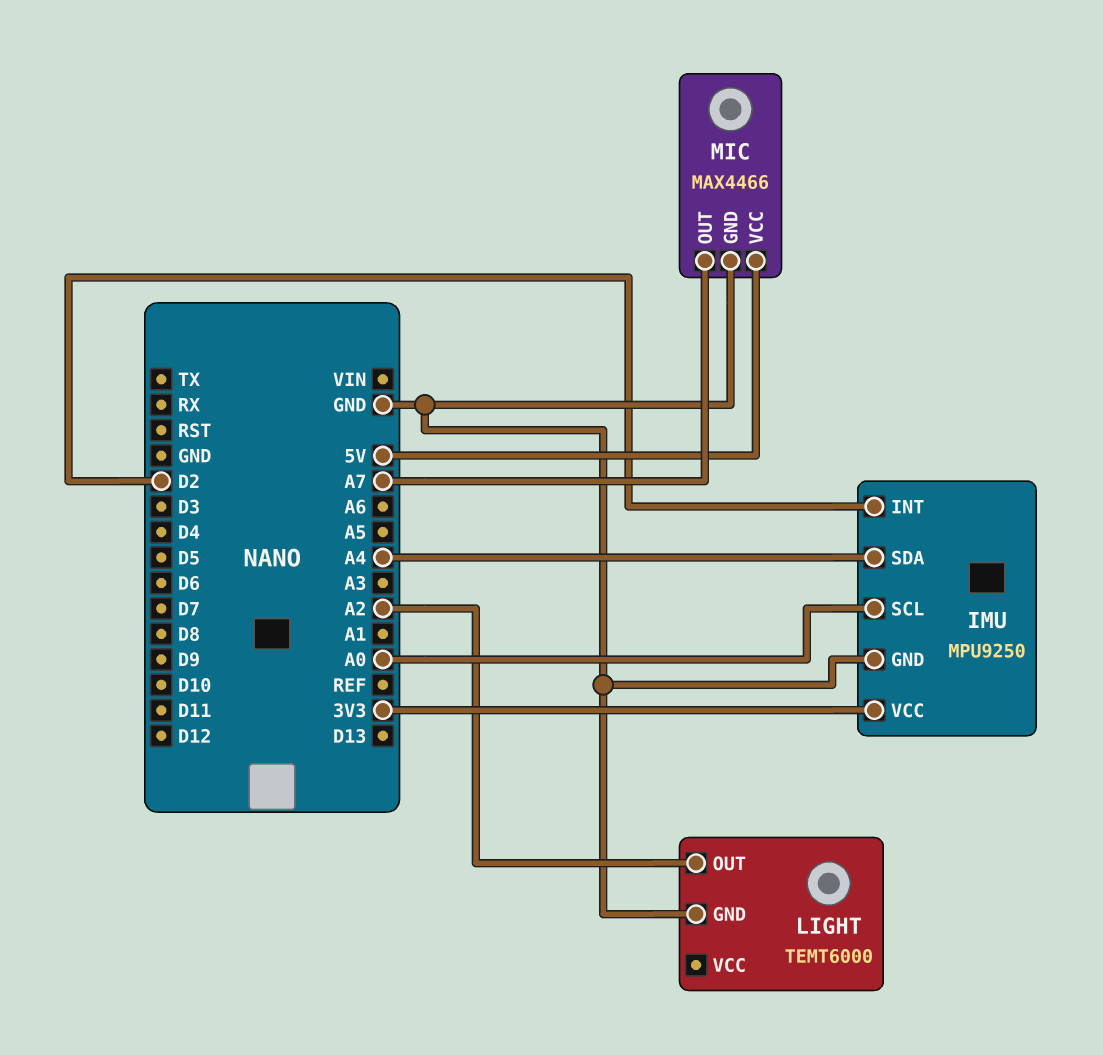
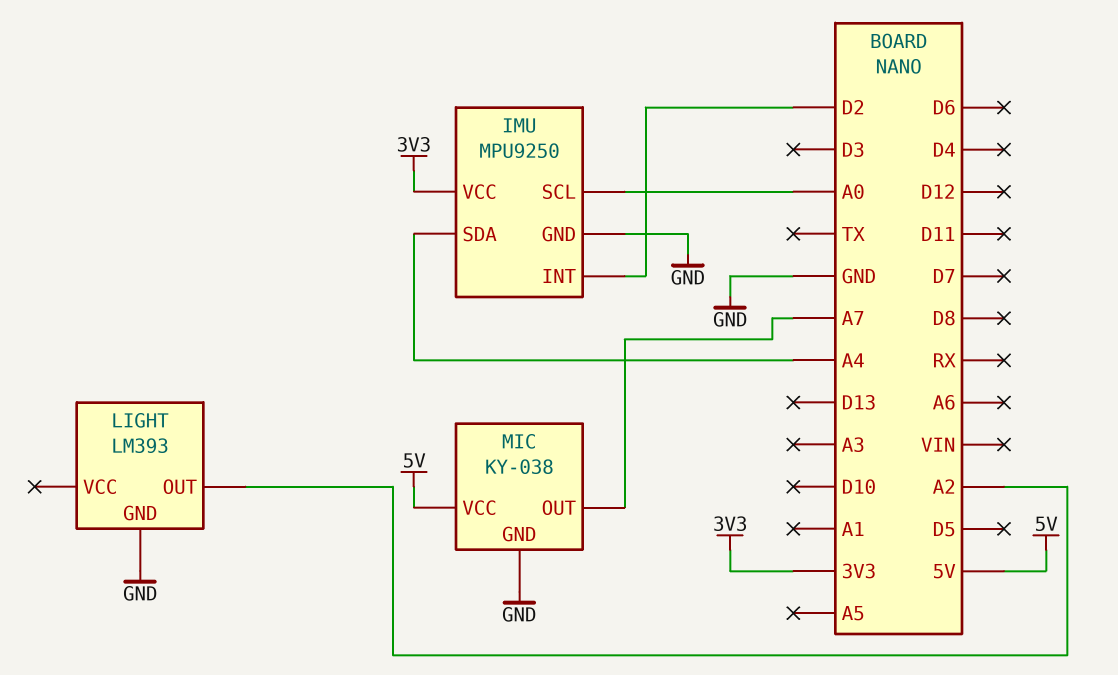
LIGHT: TEMT6000 -> LM393
MIC: MAX4466 -> KY-038

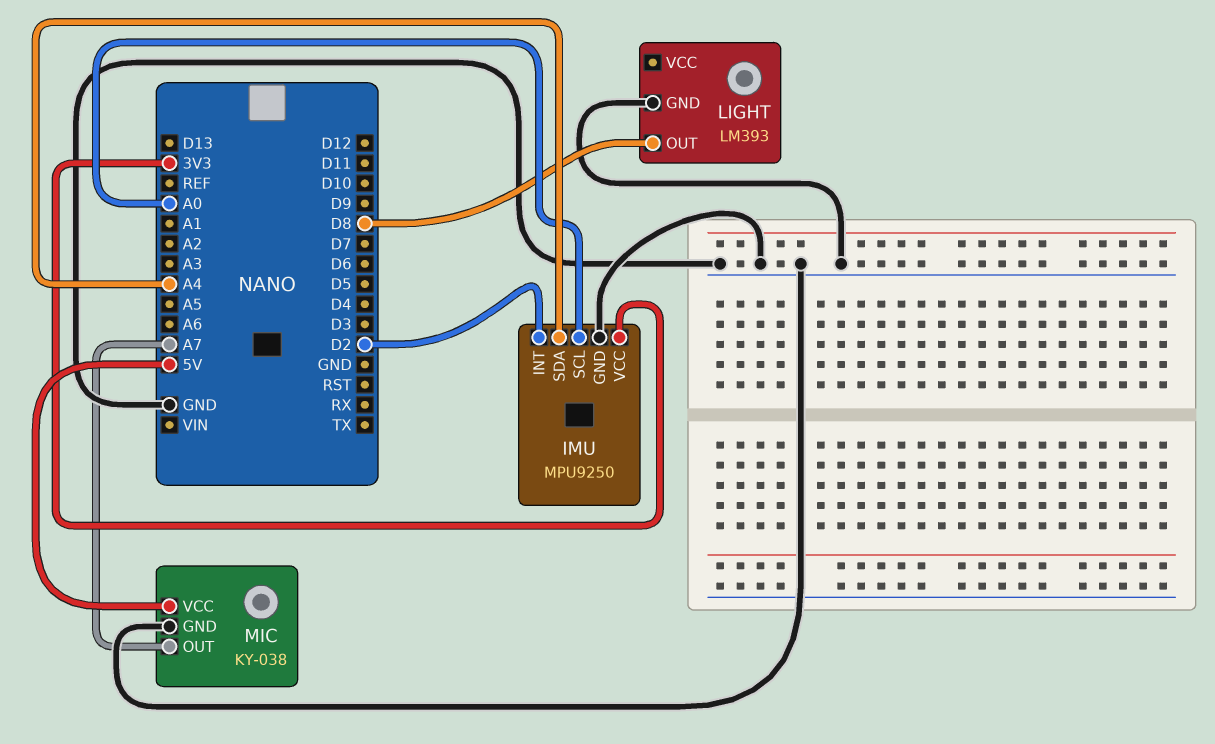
LIGHT pin OUT: A2 -> D8

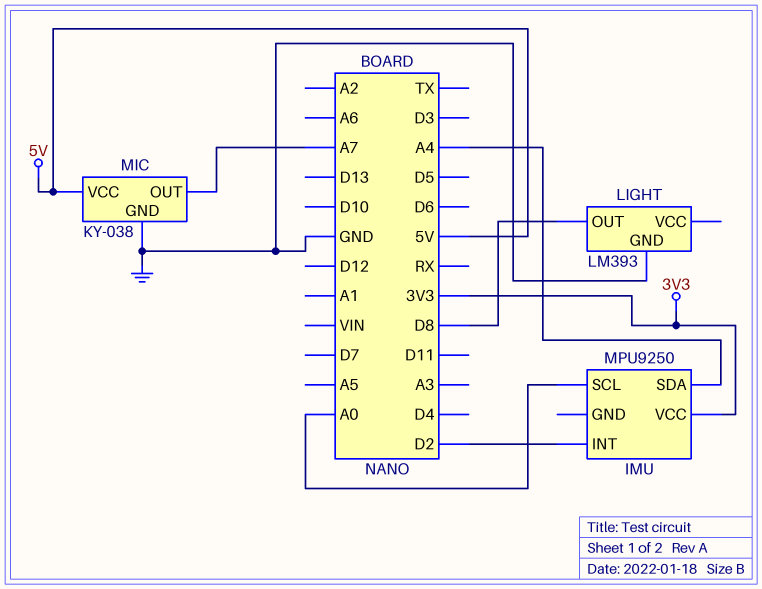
IMU pin GND: GND -> none

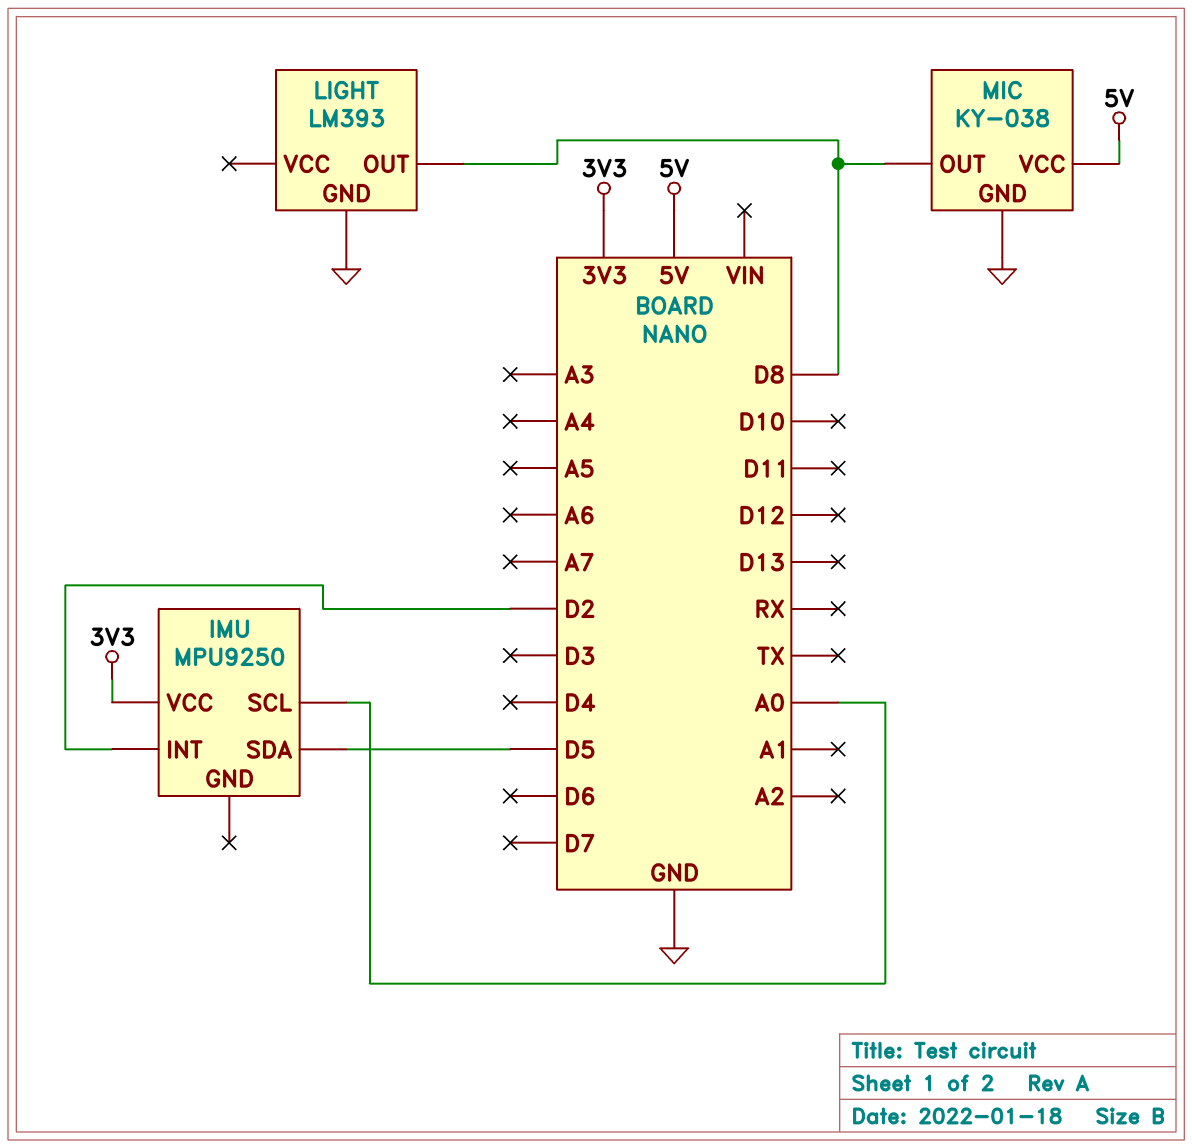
IMU pin SDA: A4 -> D5
MIC pin OUT: A7 -> D8

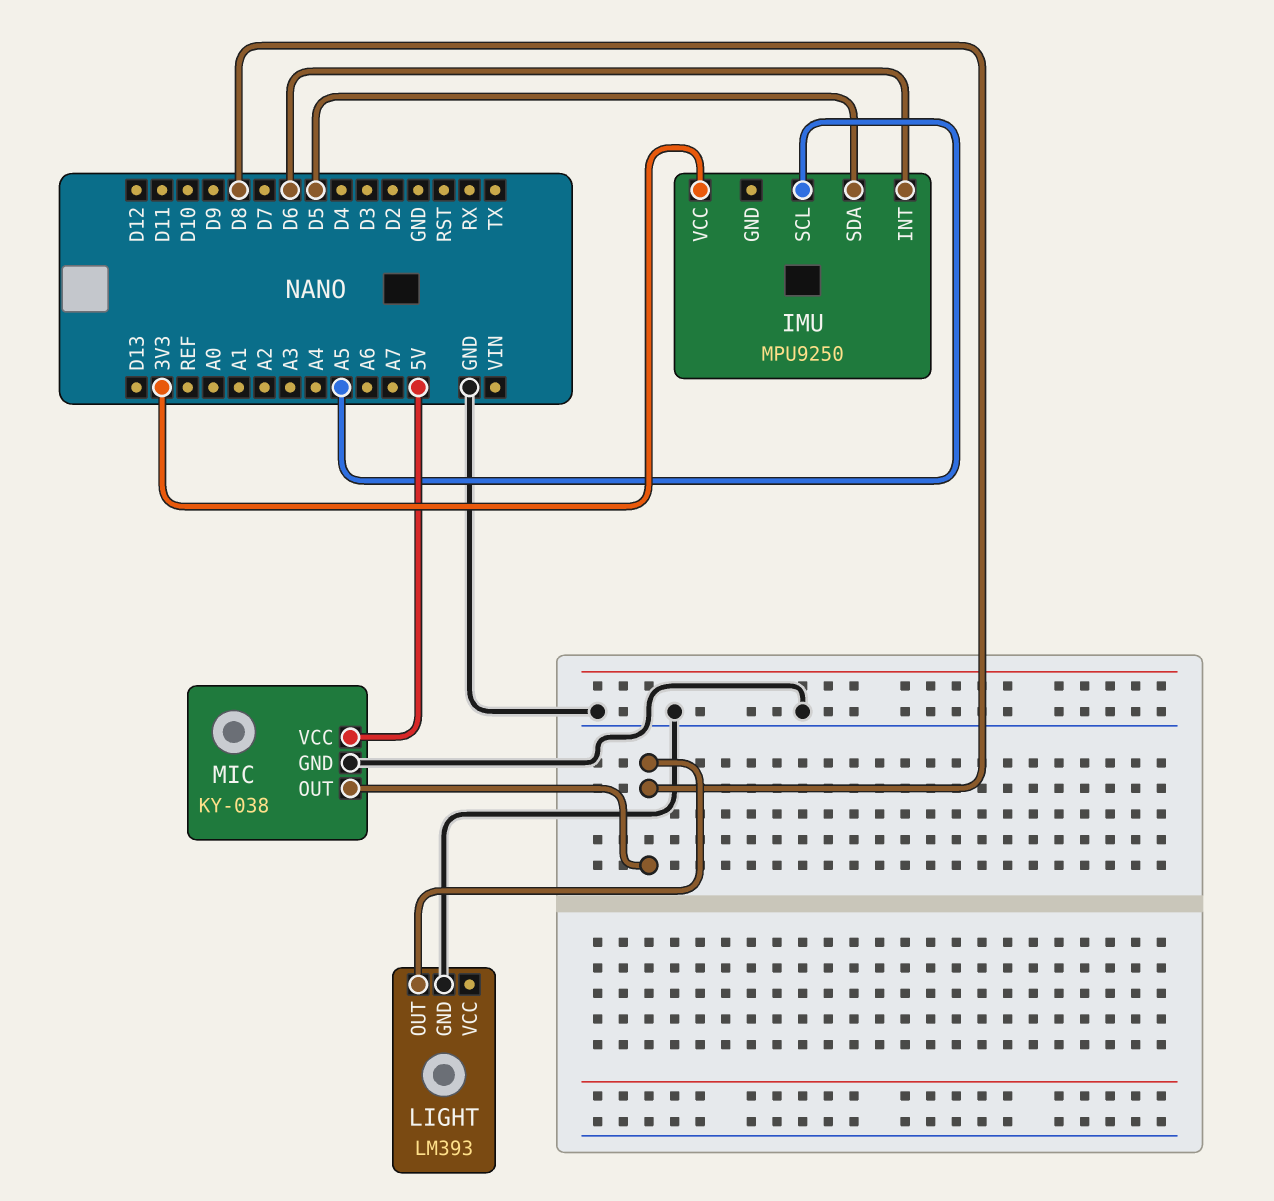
IMU pin INT: D2 -> D6
IMU pin SCL: A0 -> A5

